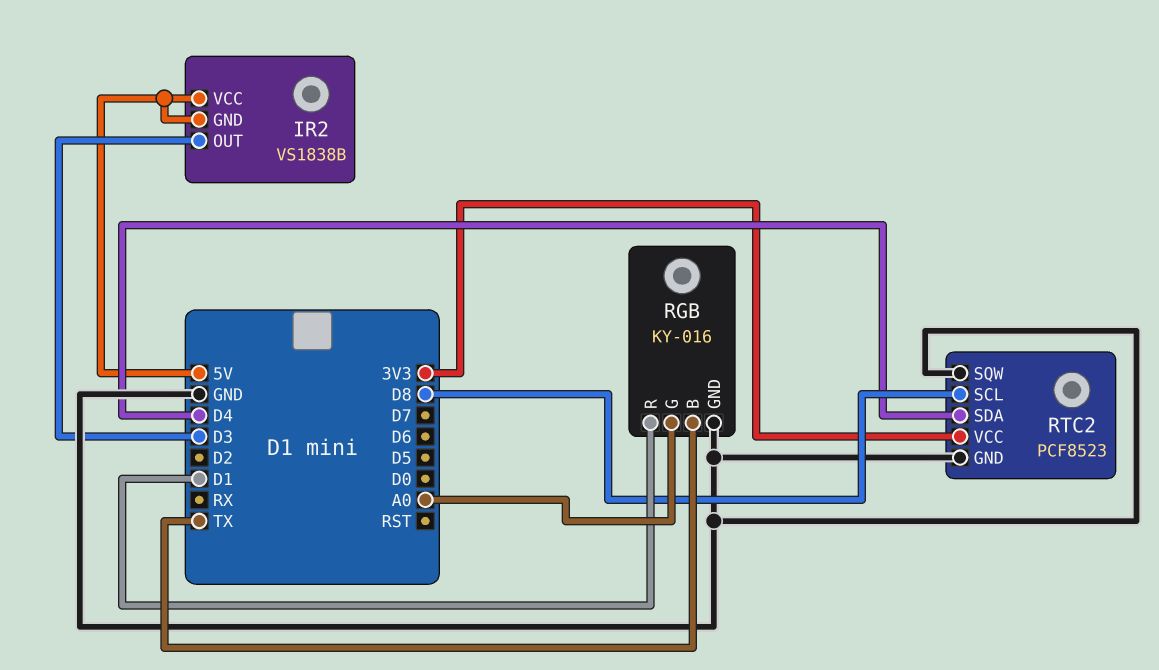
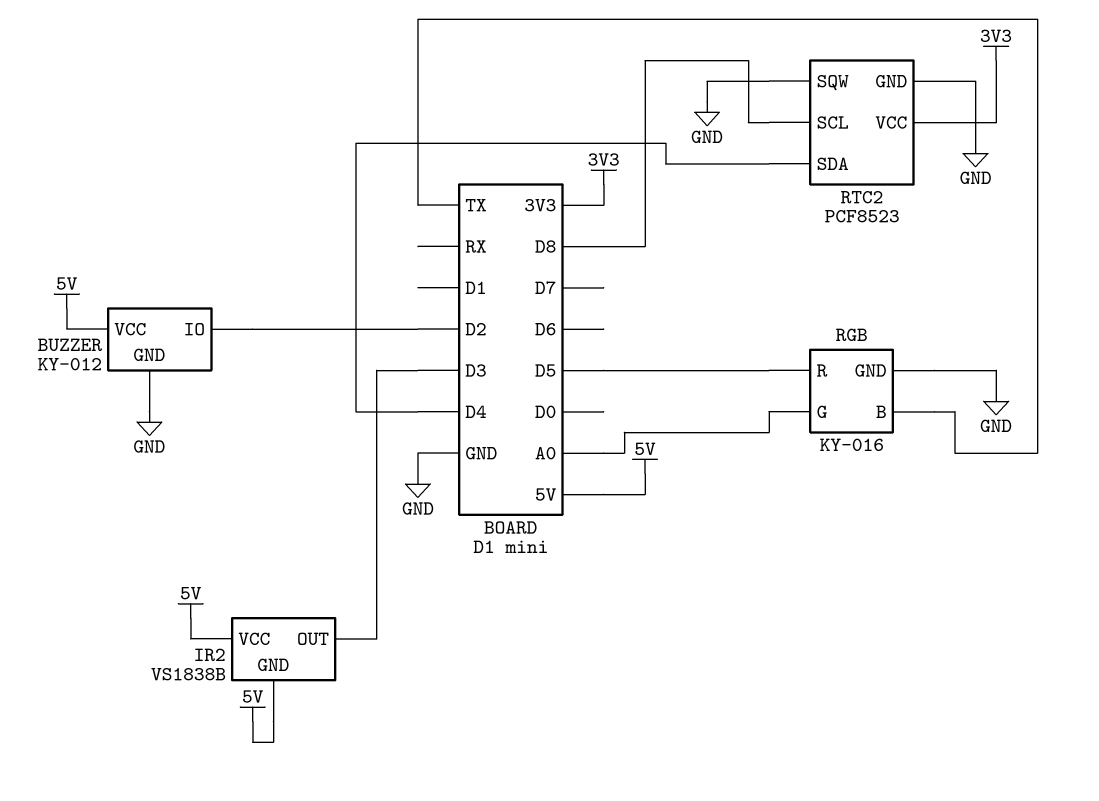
BUZZER: none -> KY-012
BUZZER pin GND: none -> GND
BUZZER pin IO: none -> D2
BUZZER pin VCC: none -> 5V
RGB pin R: D1 -> D5

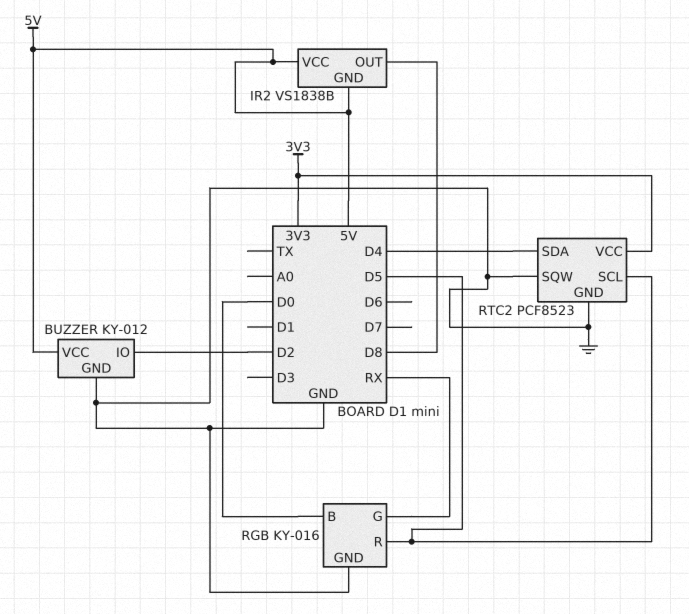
IR2 pin OUT: D3 -> D8
RGB pin B: TX -> D0
RGB pin G: A0 -> RX
RTC2 pin SCL: D8 -> D5

